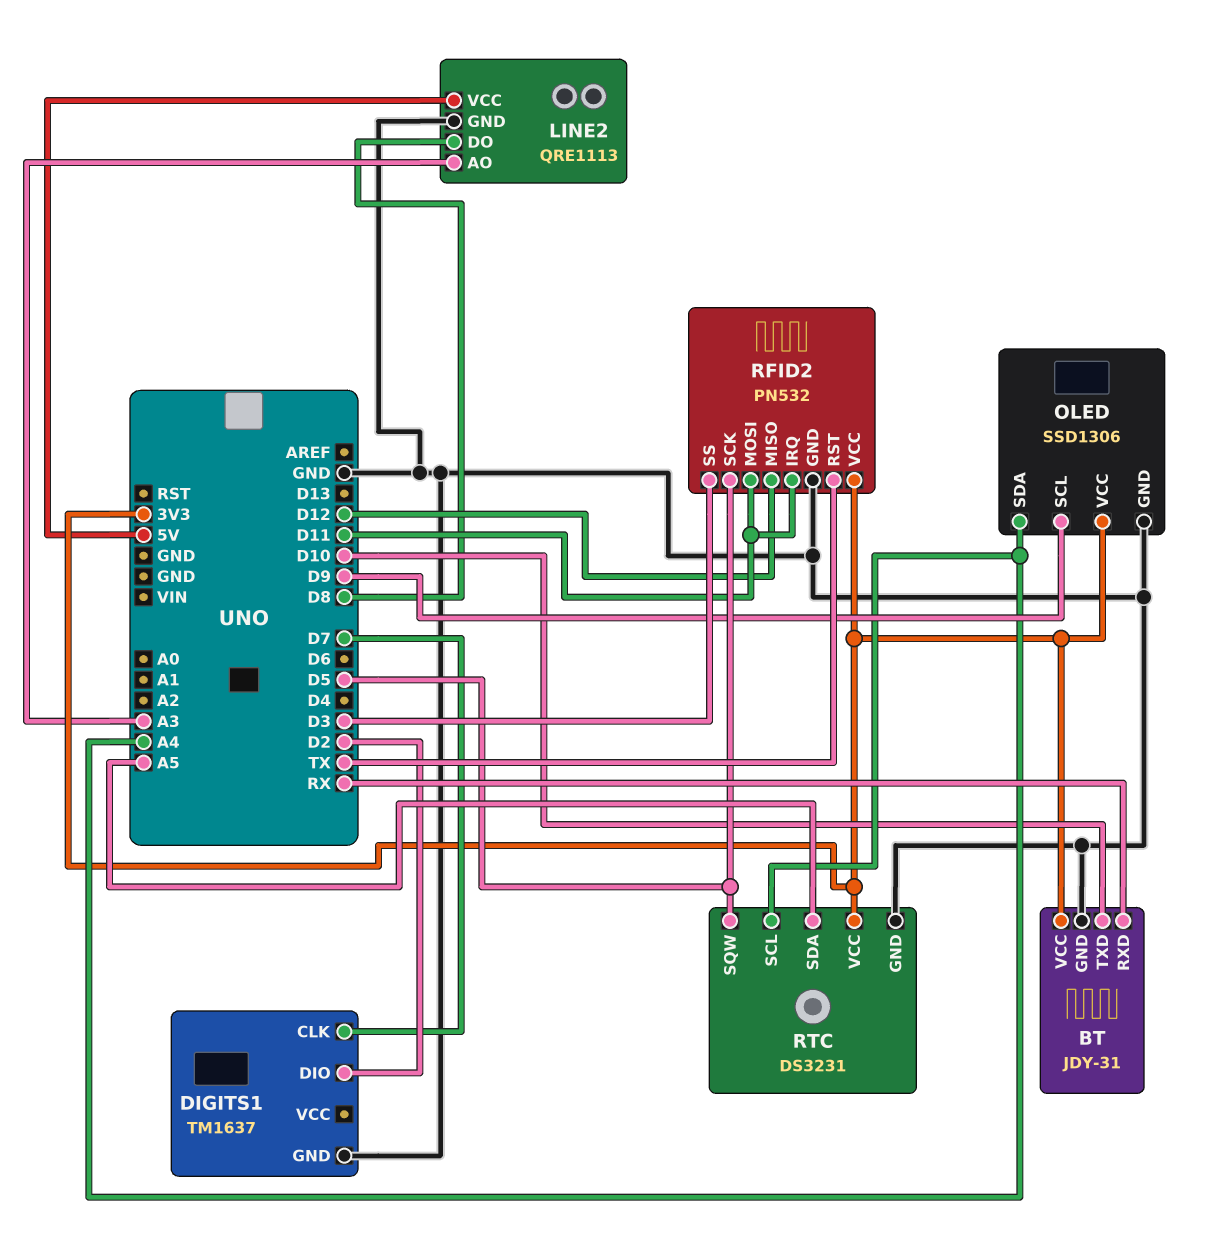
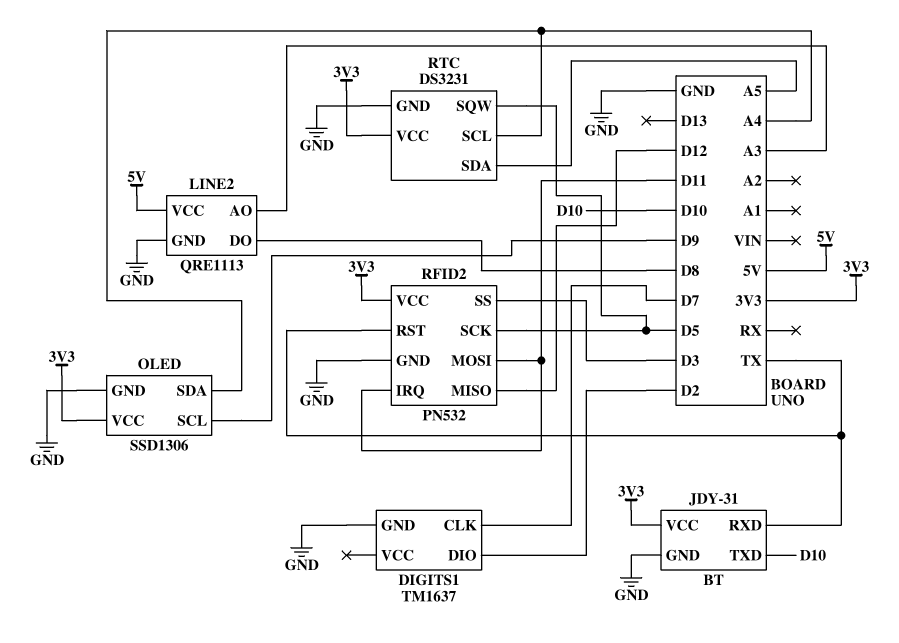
BT pin RXD: RX -> TX

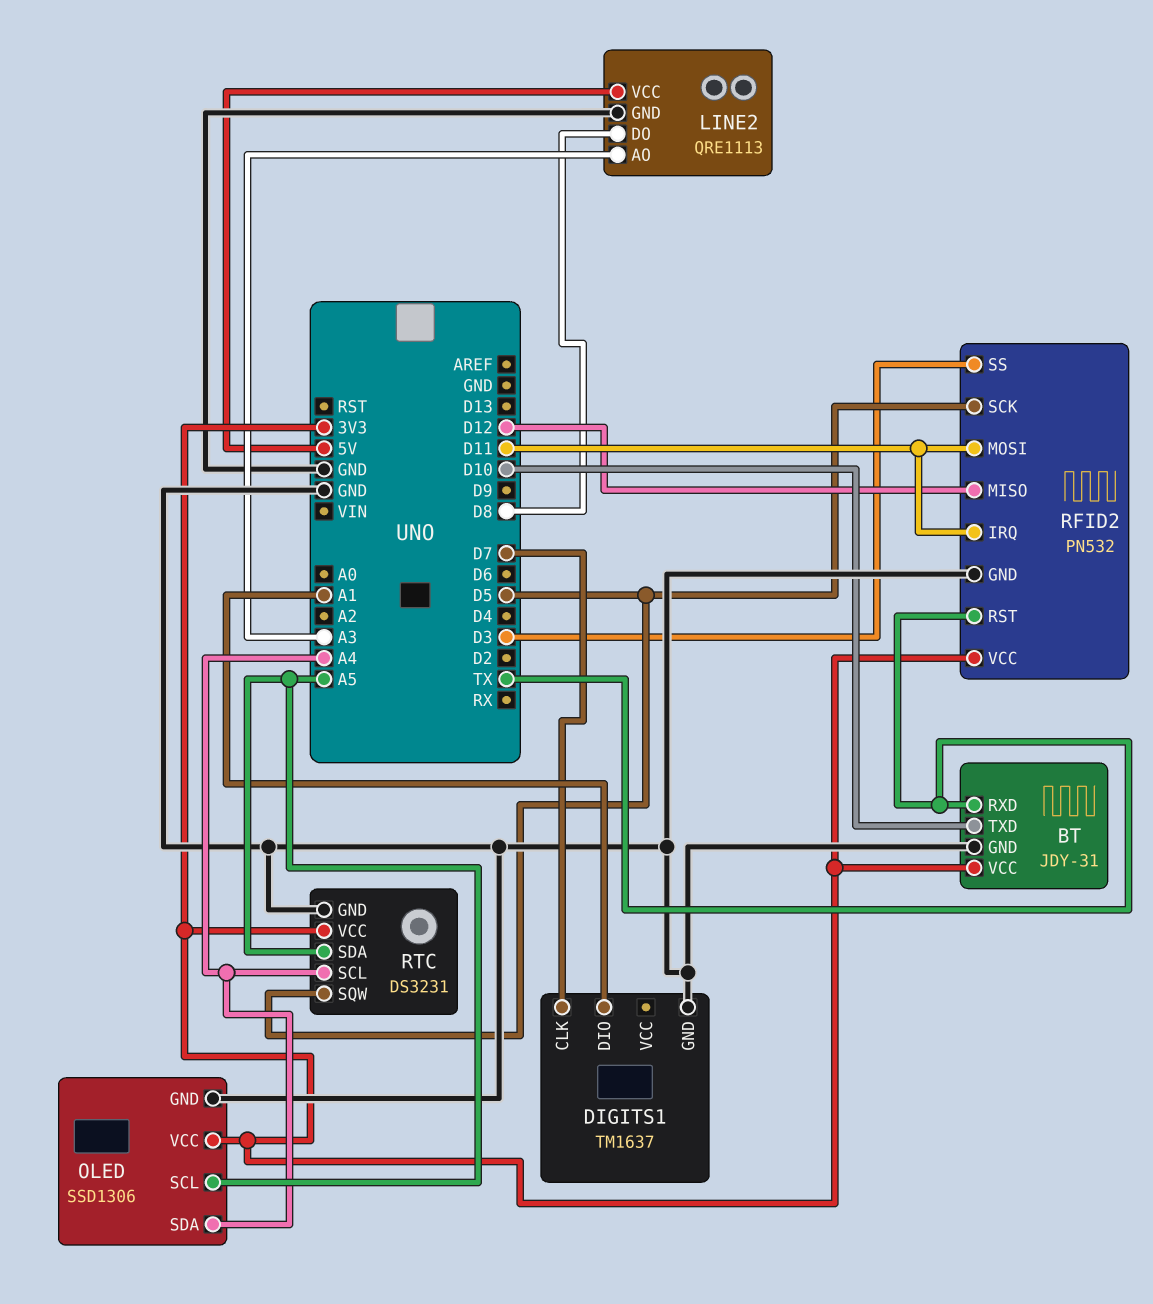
DIGITS1 pin DIO: D2 -> A1
OLED pin SCL: D9 -> A5

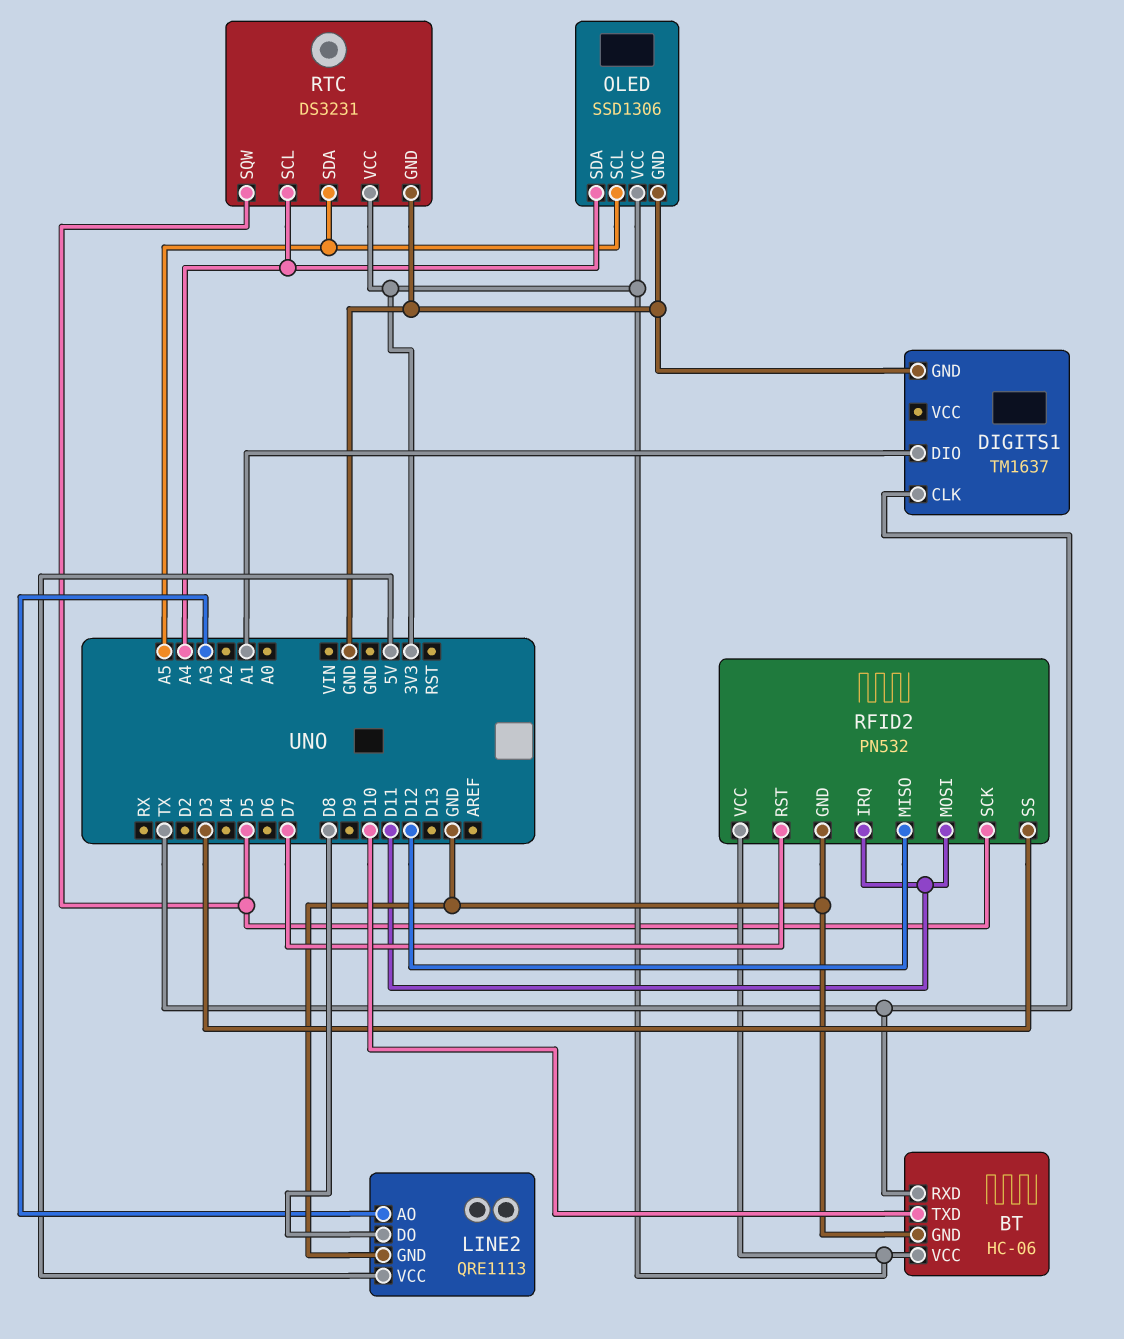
BT: JDY-31 -> HC-06
DIGITS1 pin CLK: D7 -> TX
RFID2 pin RST: TX -> D7

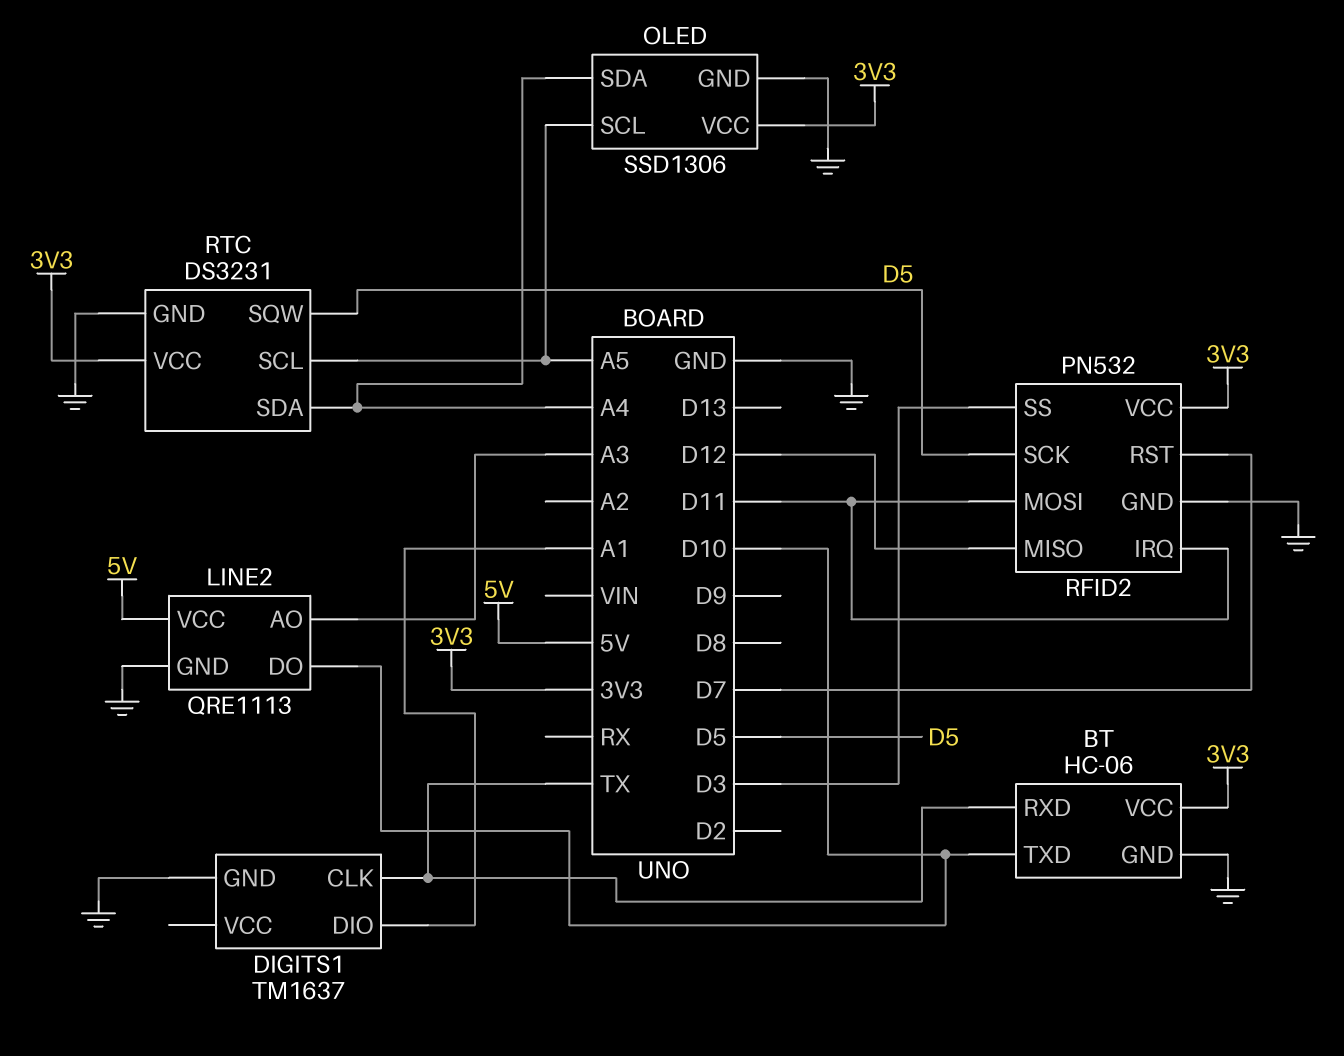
LINE2 pin DO: D8 -> D10
RTC pin SCL: A4 -> A5
RTC pin SDA: A5 -> A4

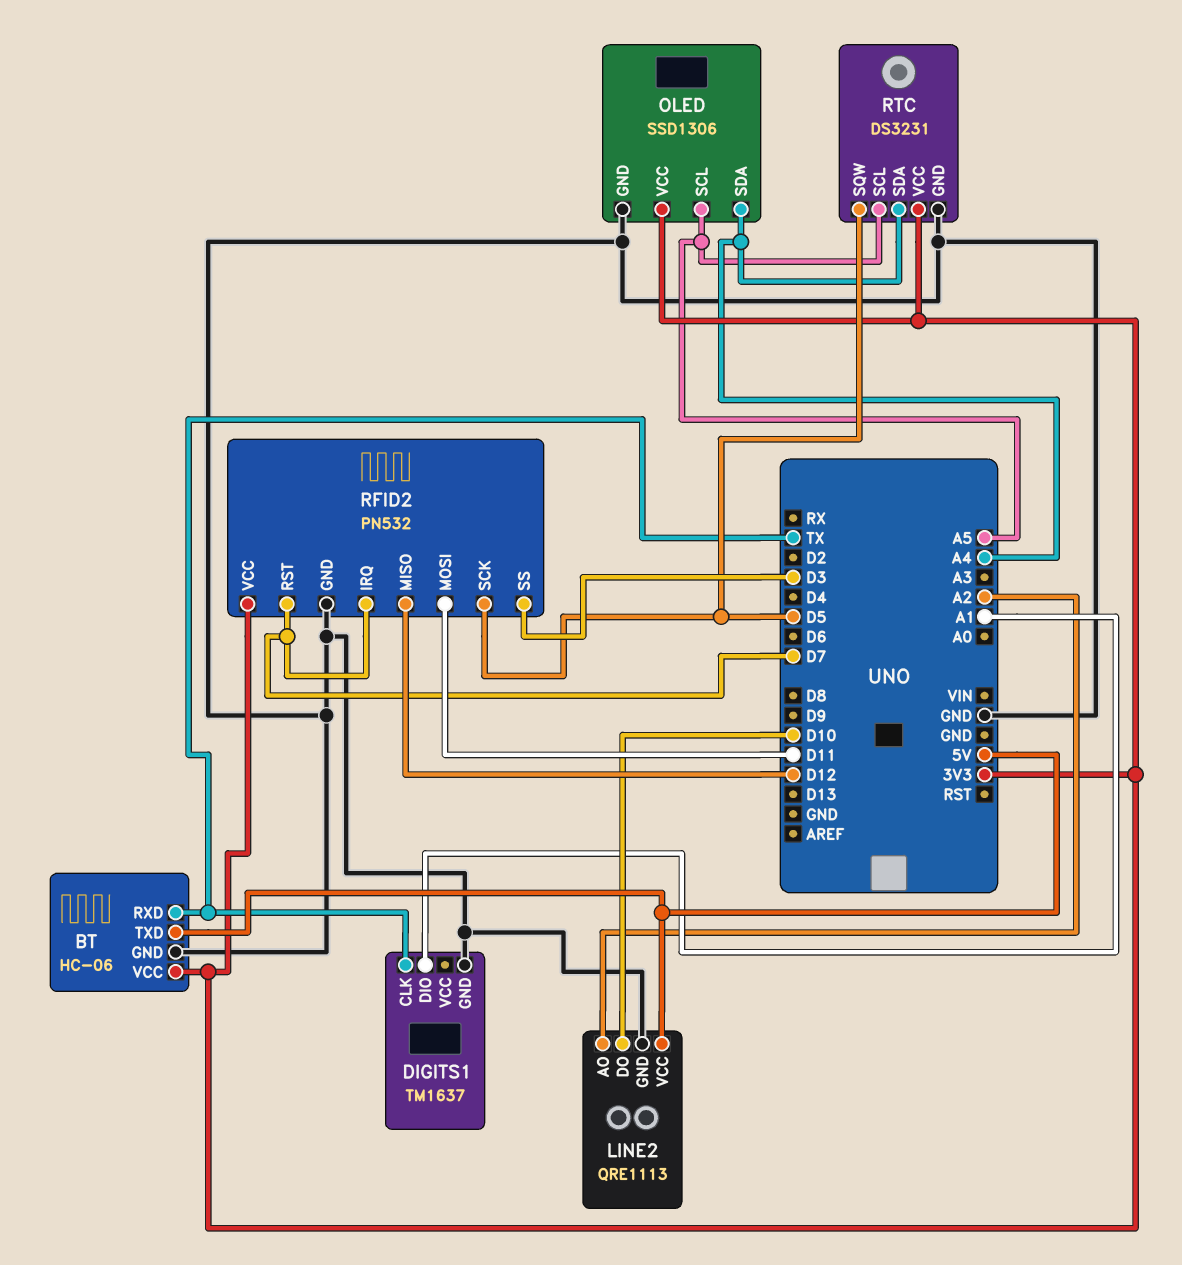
BT pin TXD: D10 -> 5V
LINE2 pin AO: A3 -> A2
RFID2 pin IRQ: D11 -> D7

